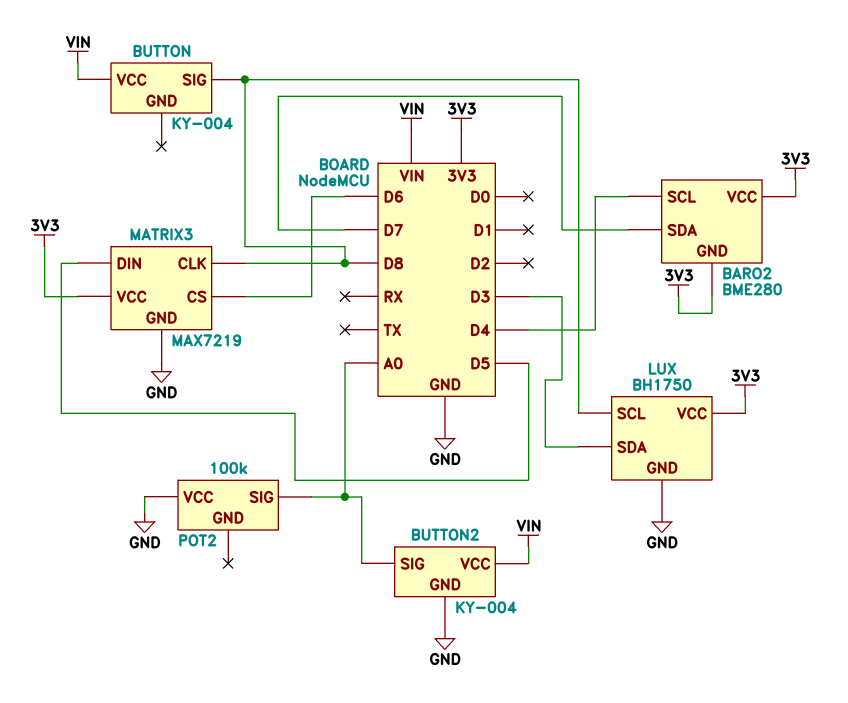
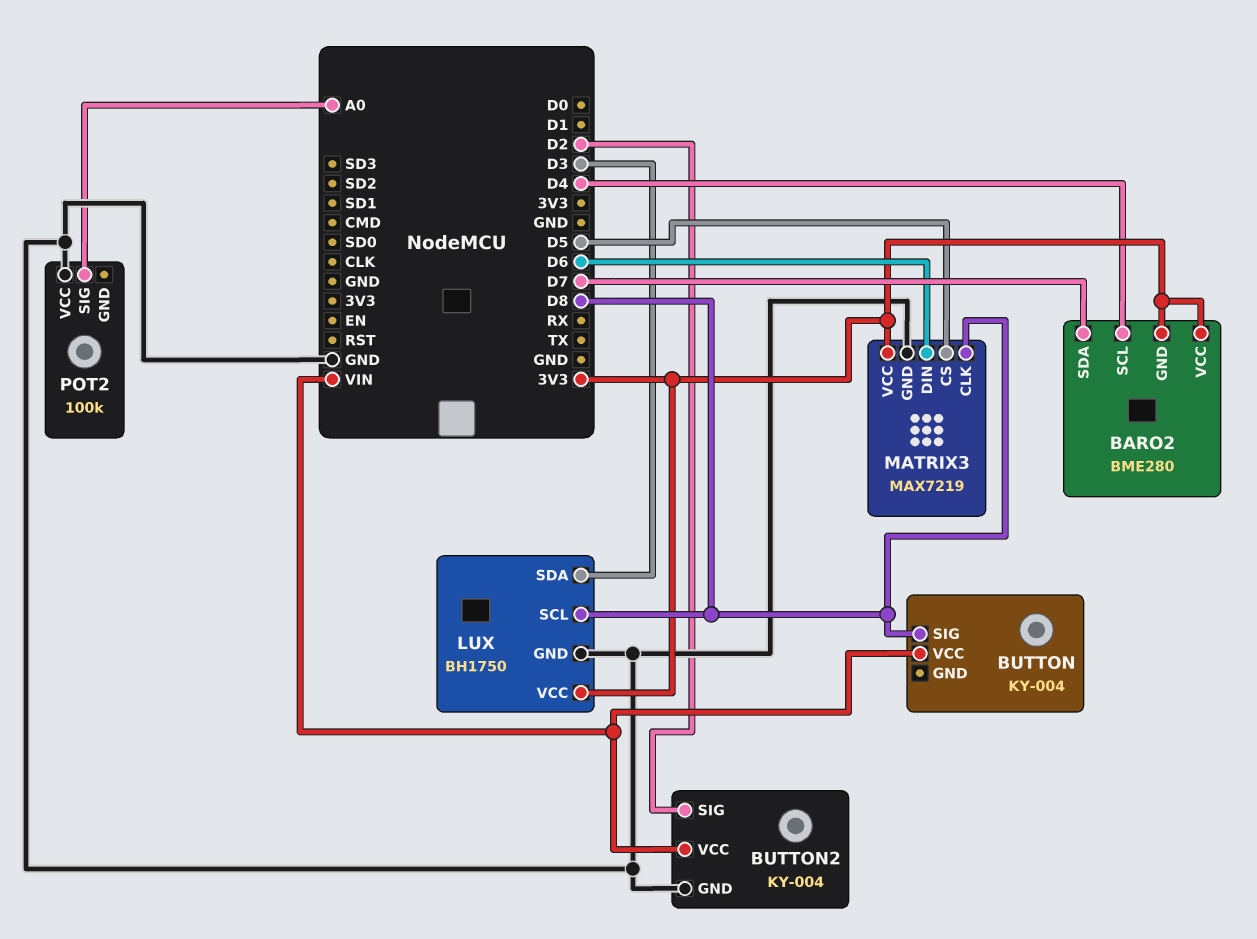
BUTTON2 pin SIG: A0 -> D2
MATRIX3 pin CS: D6 -> D5
MATRIX3 pin DIN: D5 -> D6

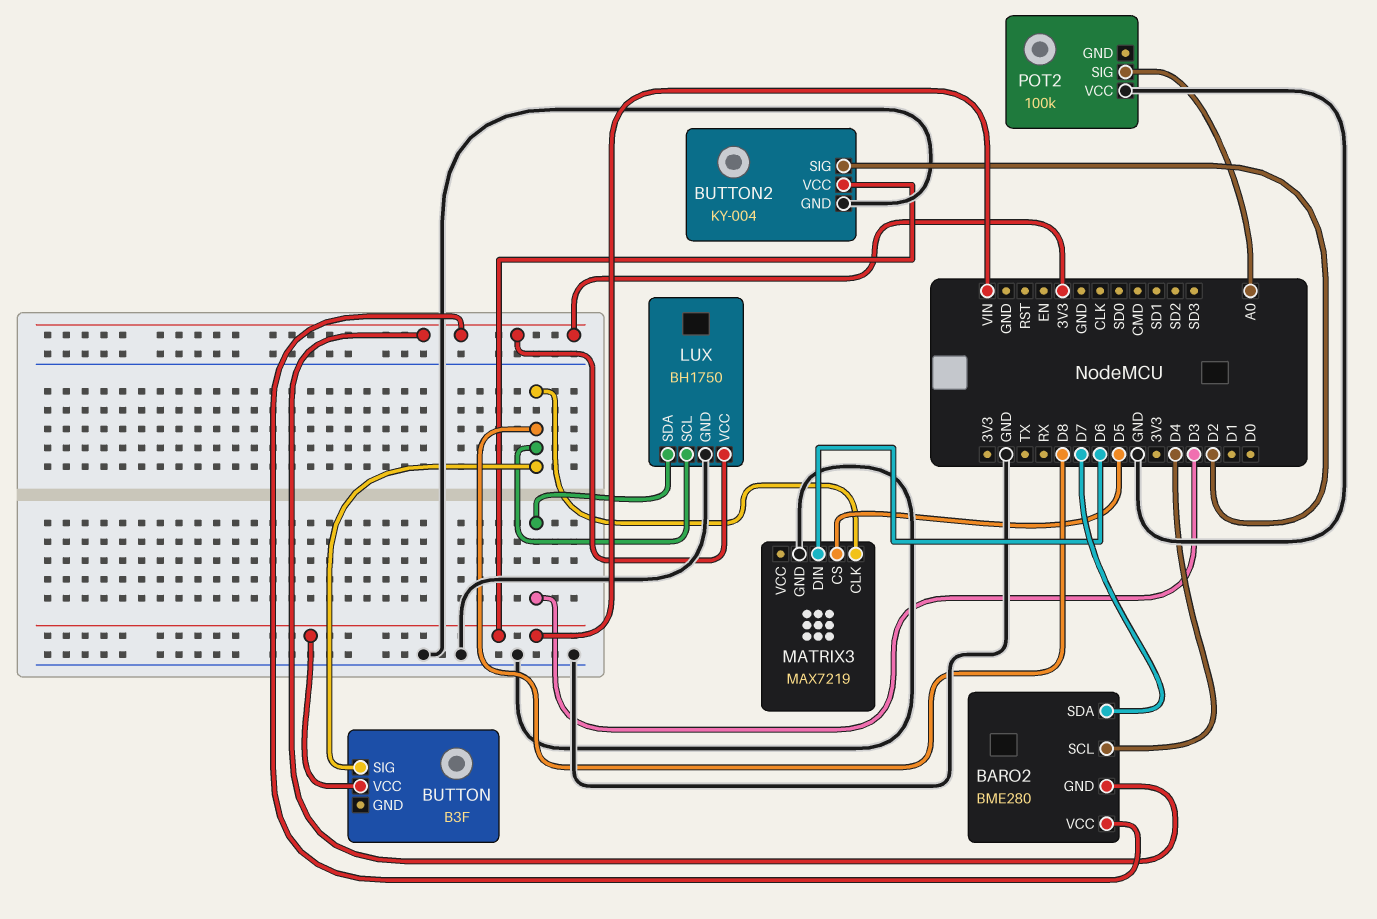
BUTTON: KY-004 -> B3F
MATRIX3 pin VCC: 3V3 -> none

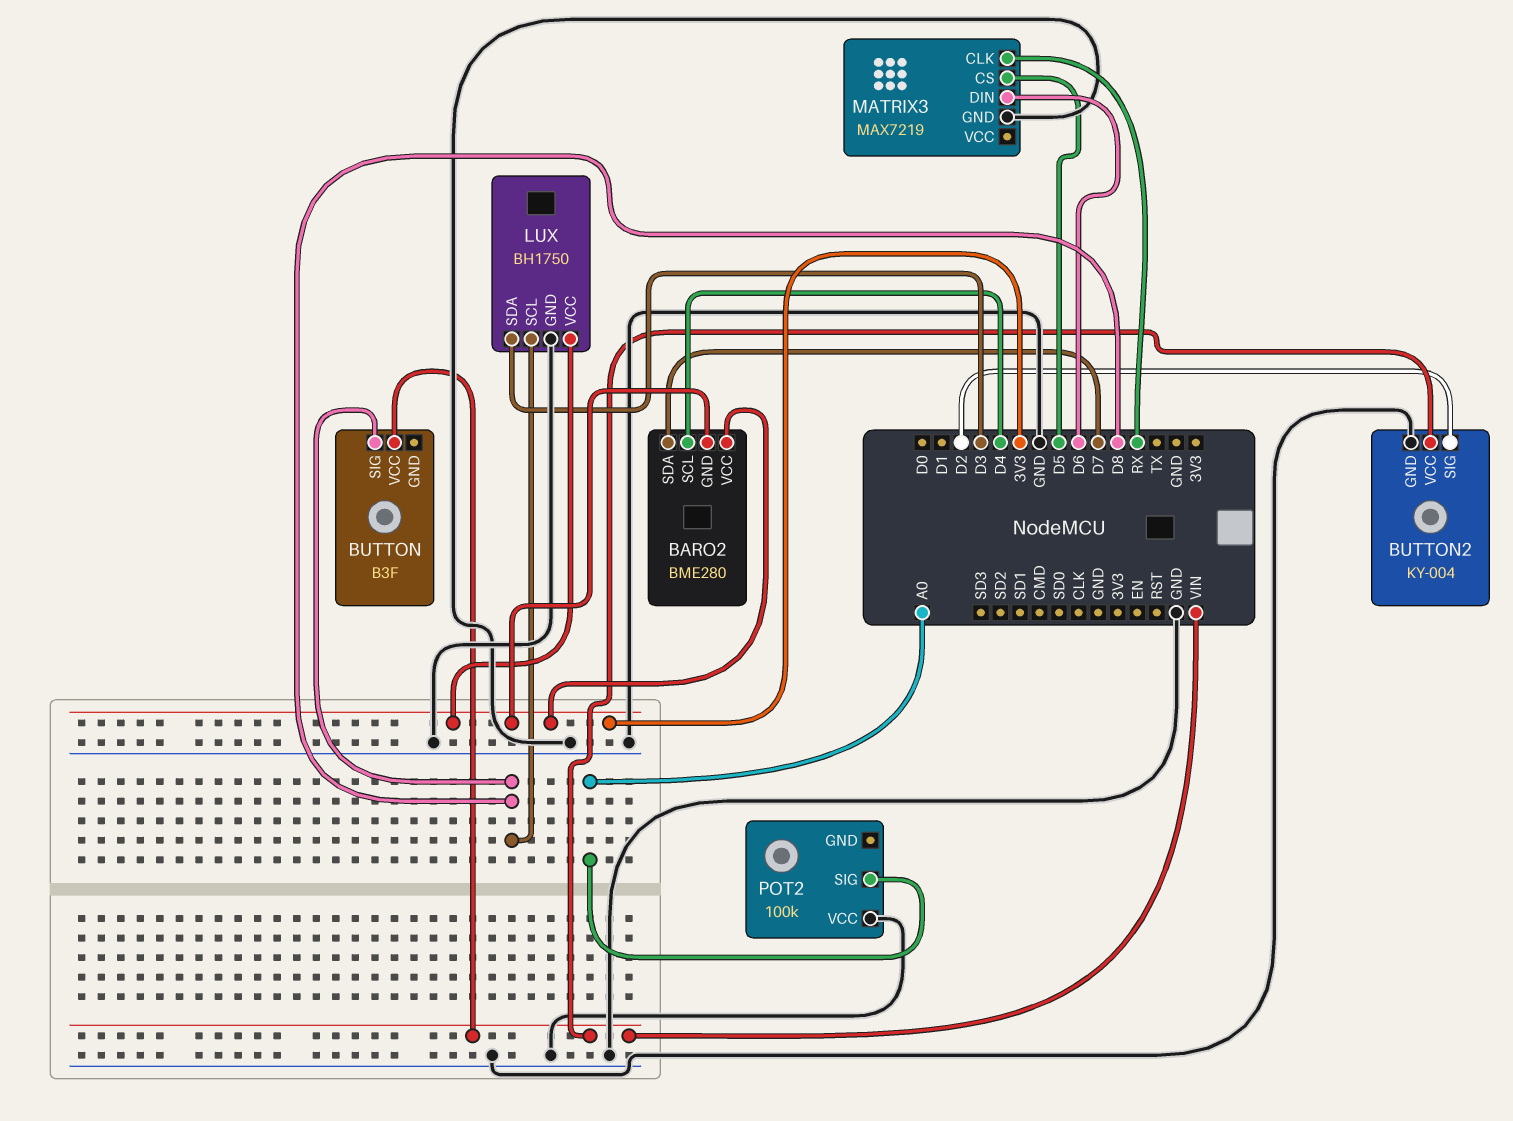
MATRIX3 pin CLK: D8 -> RX

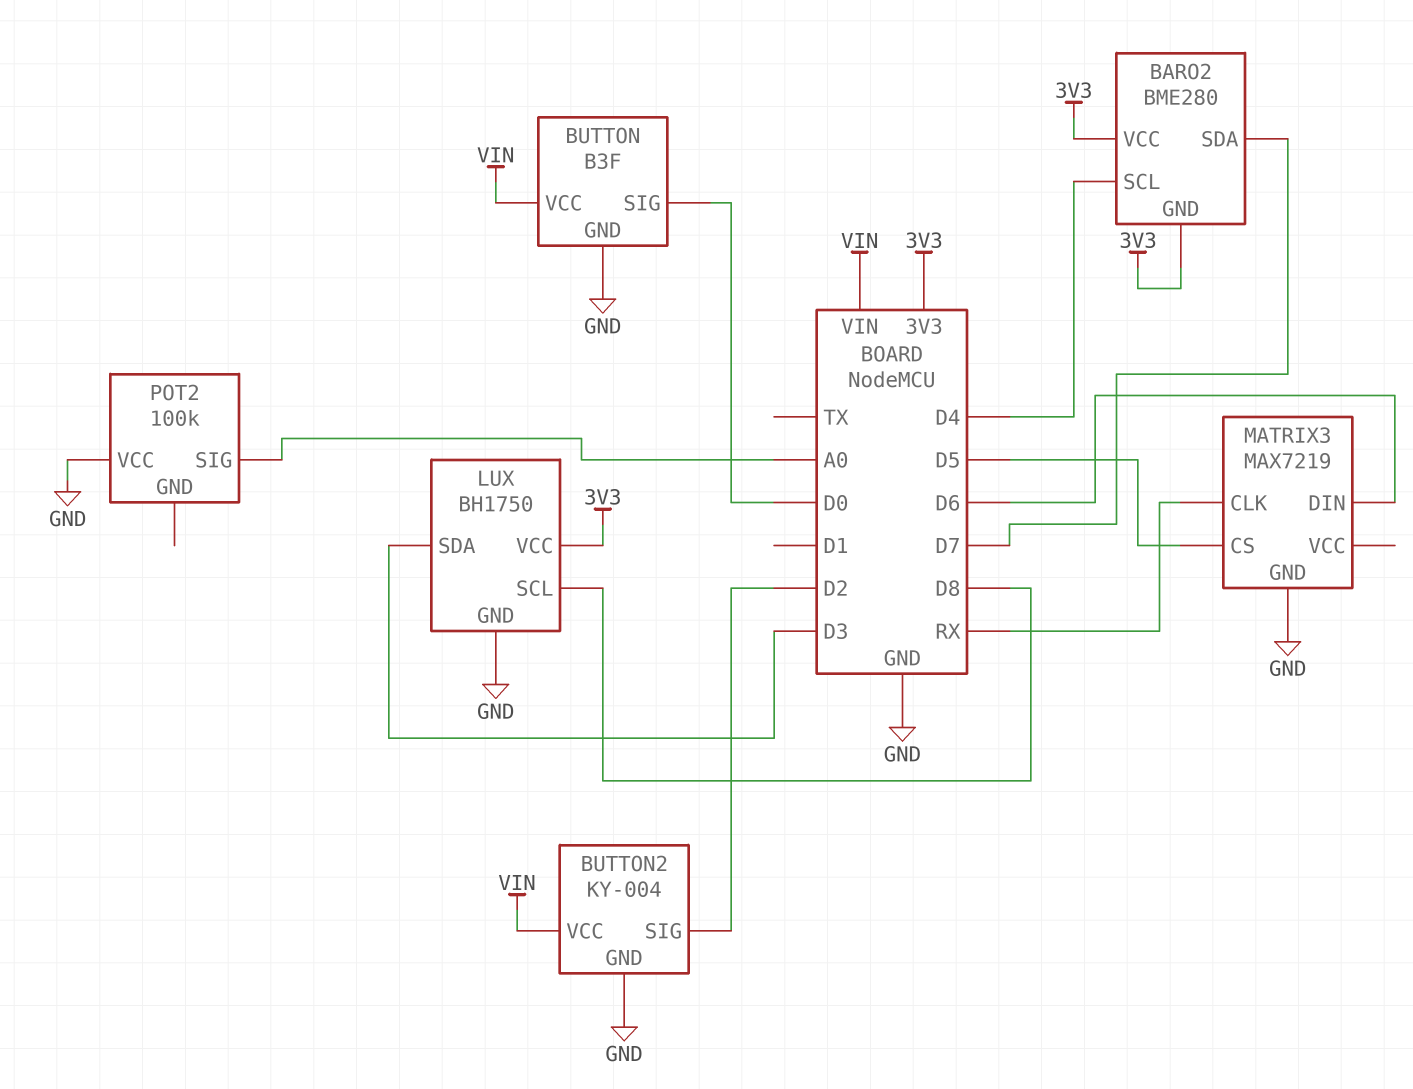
BUTTON pin GND: none -> GND
BUTTON pin SIG: D8 -> D0

